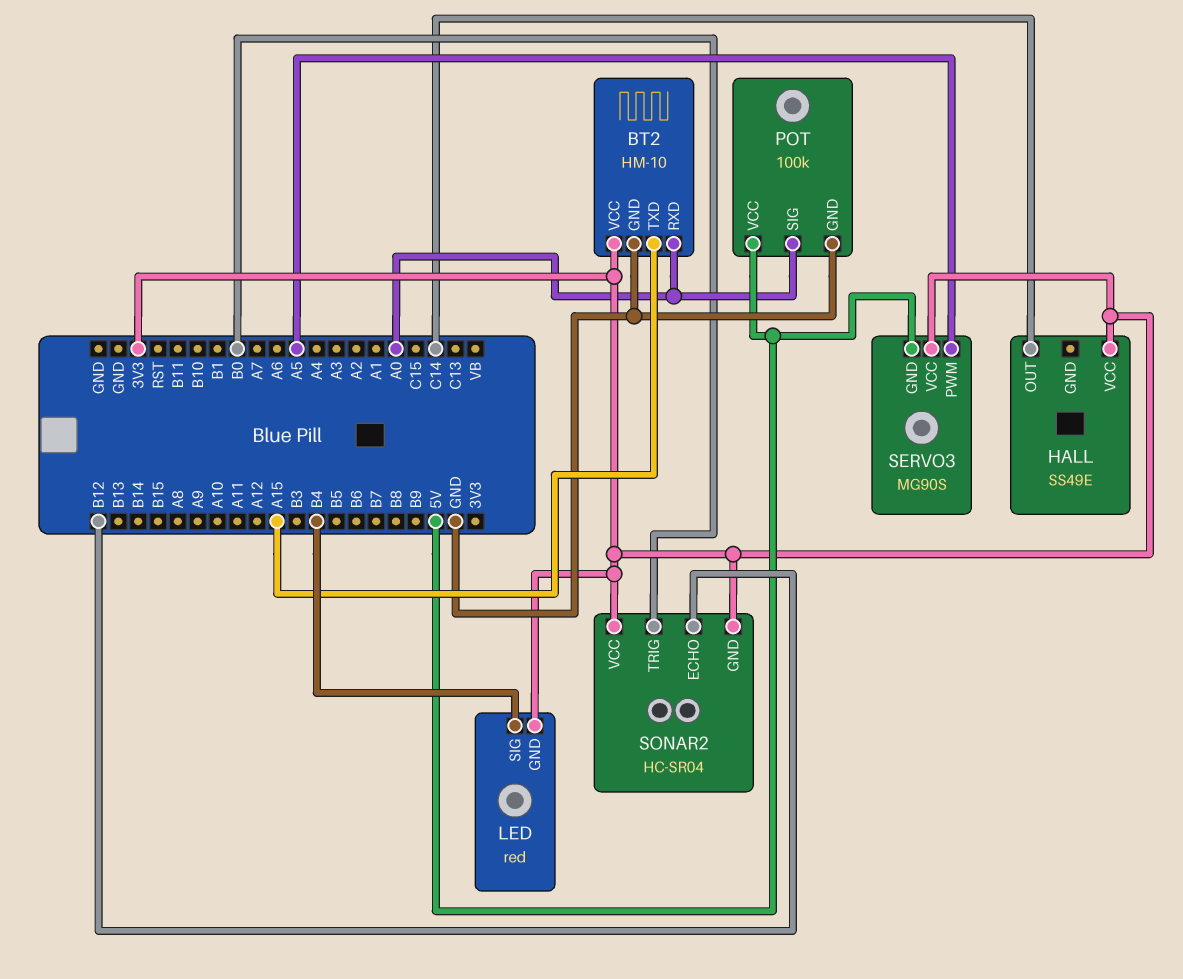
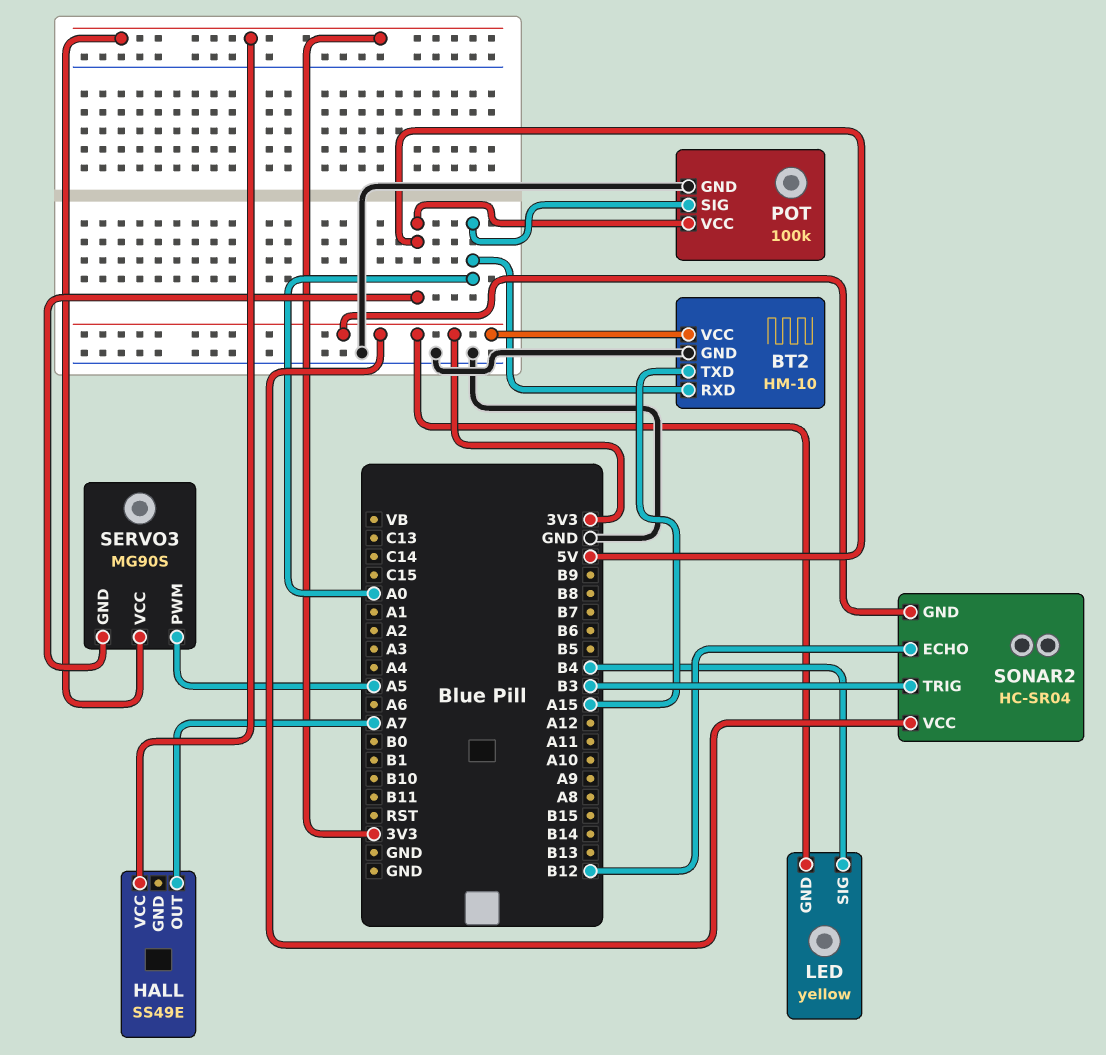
HALL pin OUT: C14 -> A7
LED: red -> yellow
SONAR2 pin TRIG: B0 -> B3

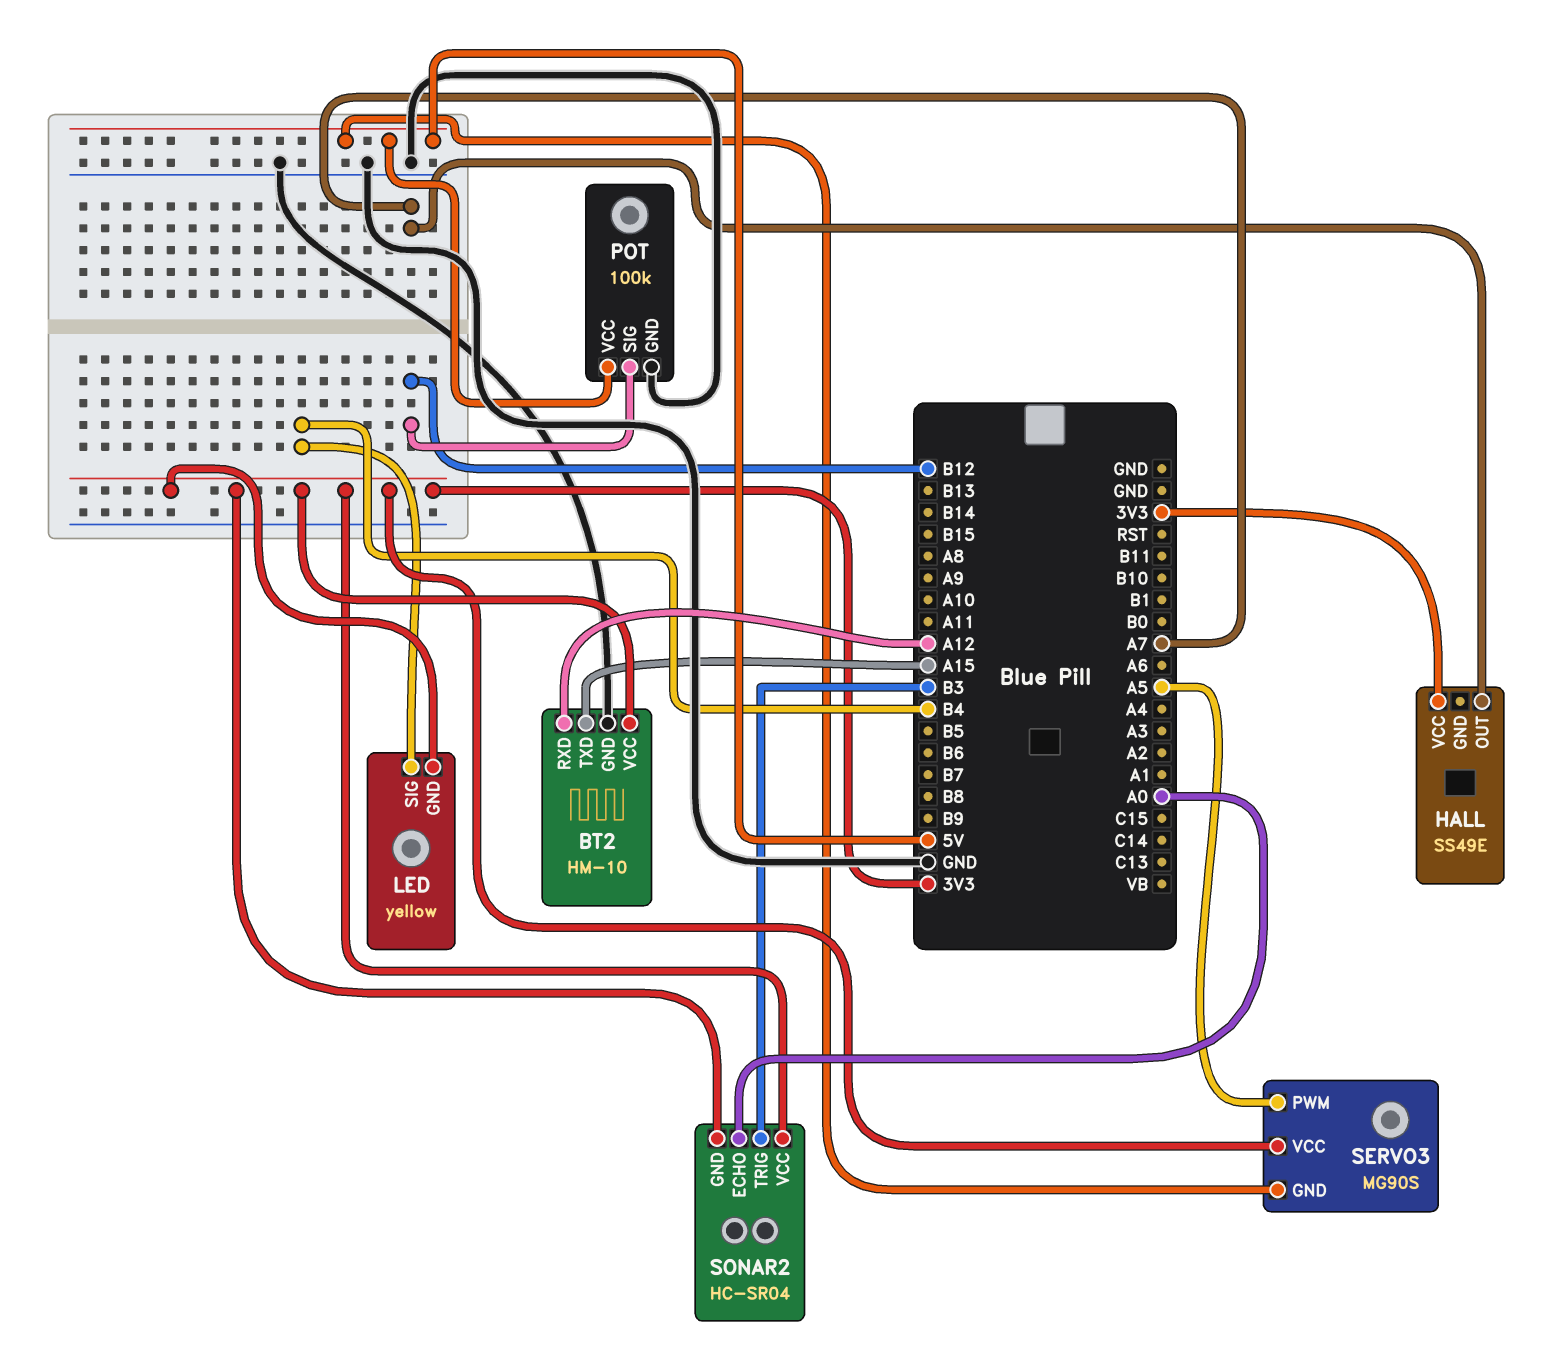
BT2 pin RXD: A0 -> A12
POT pin SIG: A0 -> B12
SONAR2 pin ECHO: B12 -> A0

